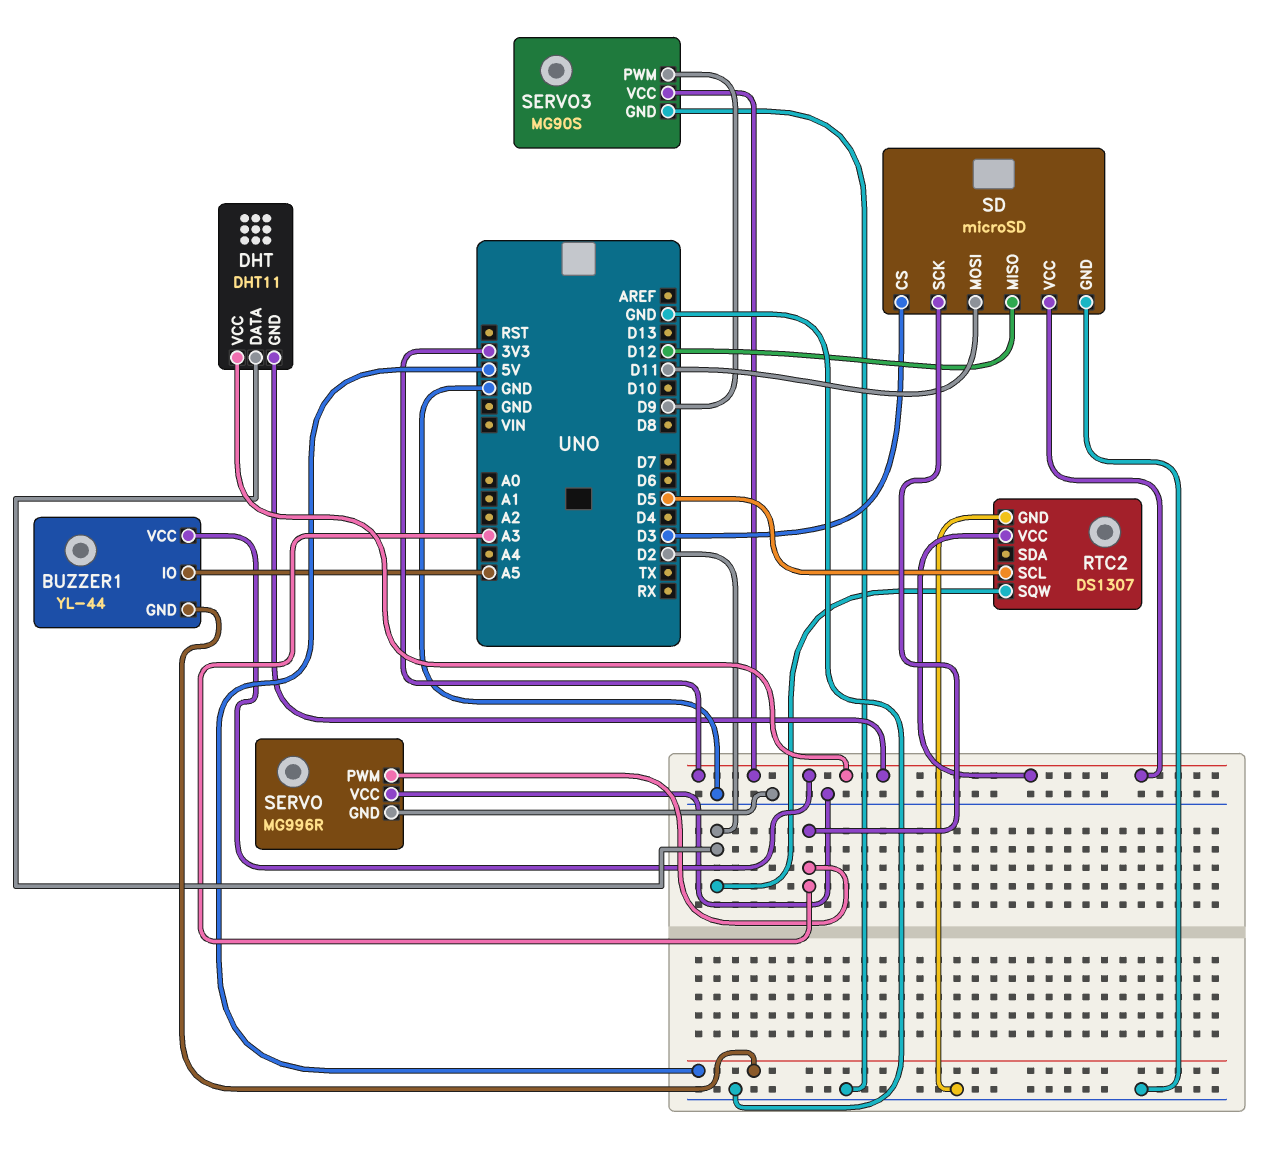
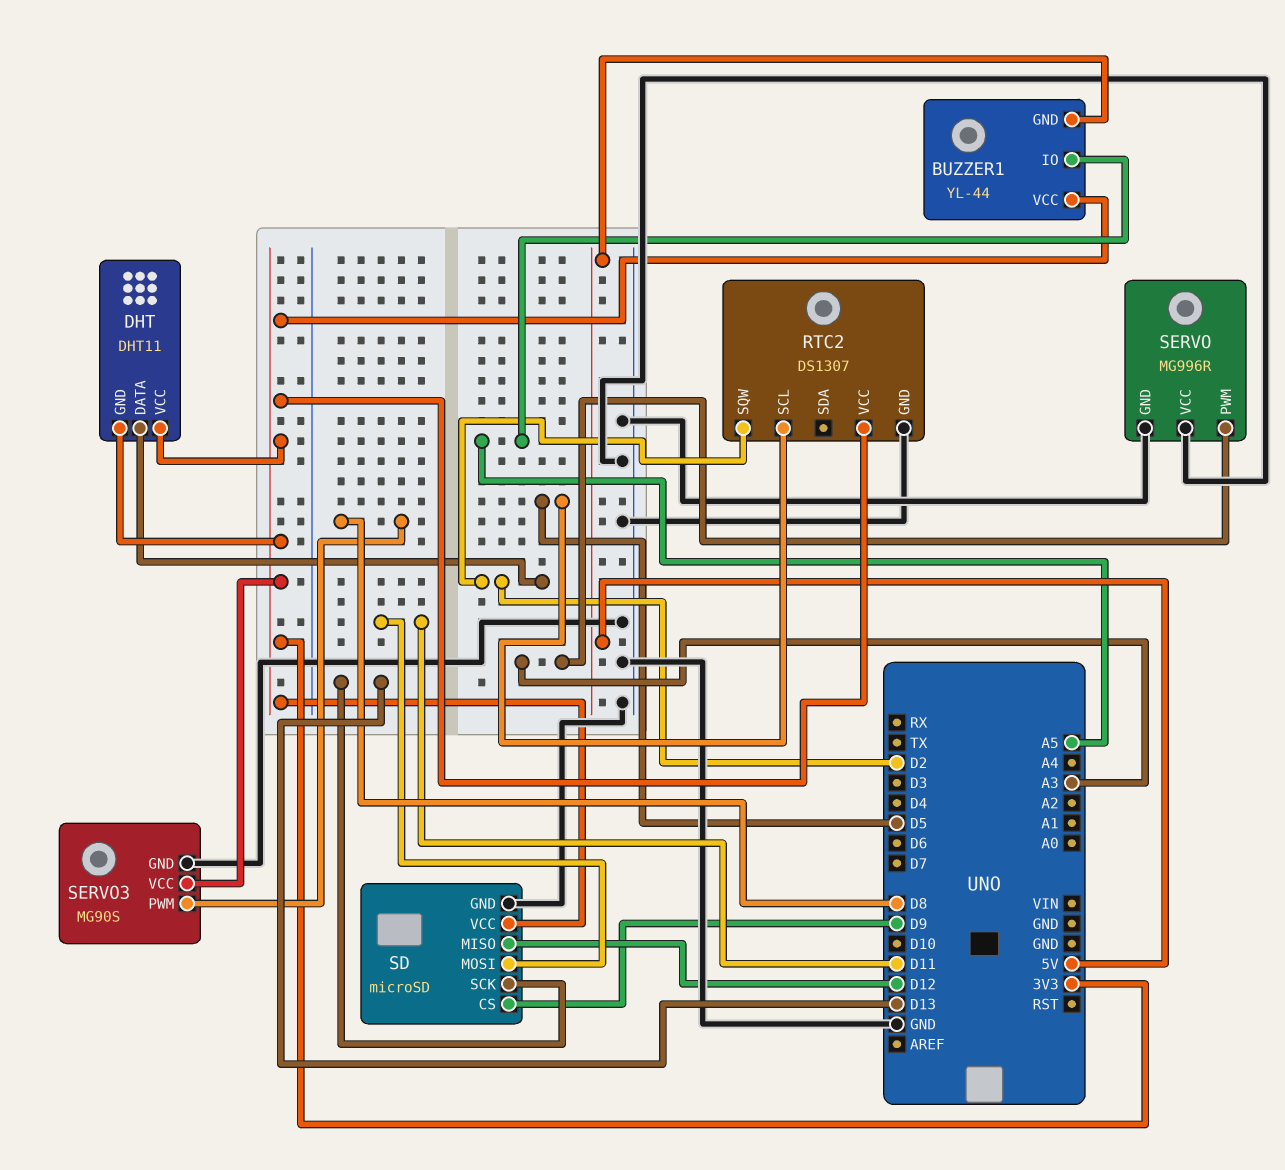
SD pin CS: D3 -> D9
SD pin SCK: A3 -> D13
SERVO3 pin PWM: D9 -> D8

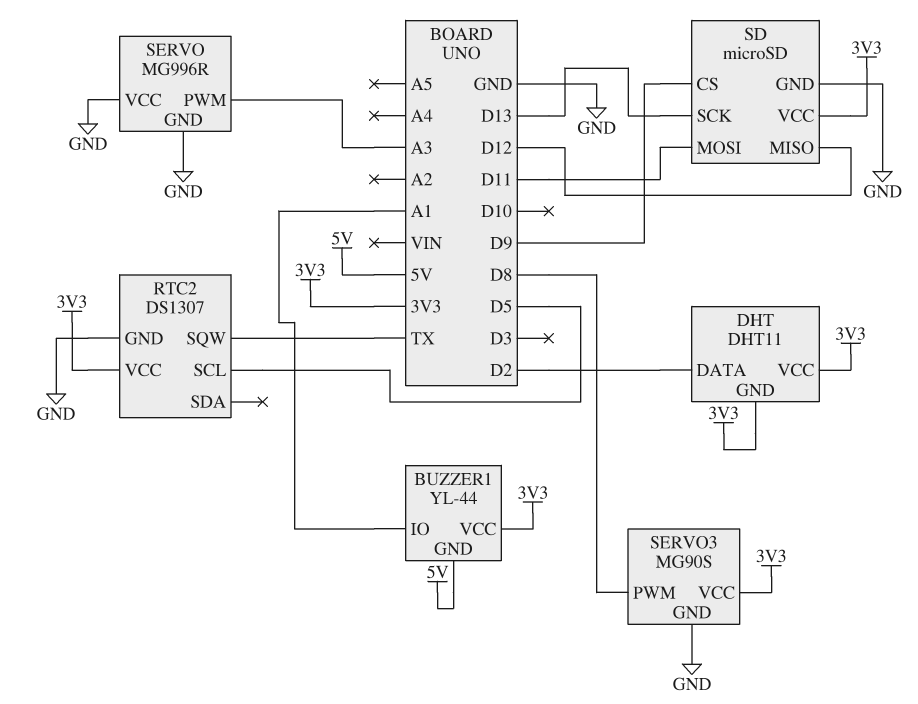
BUZZER1 pin IO: A5 -> A1
RTC2 pin SQW: D2 -> TX

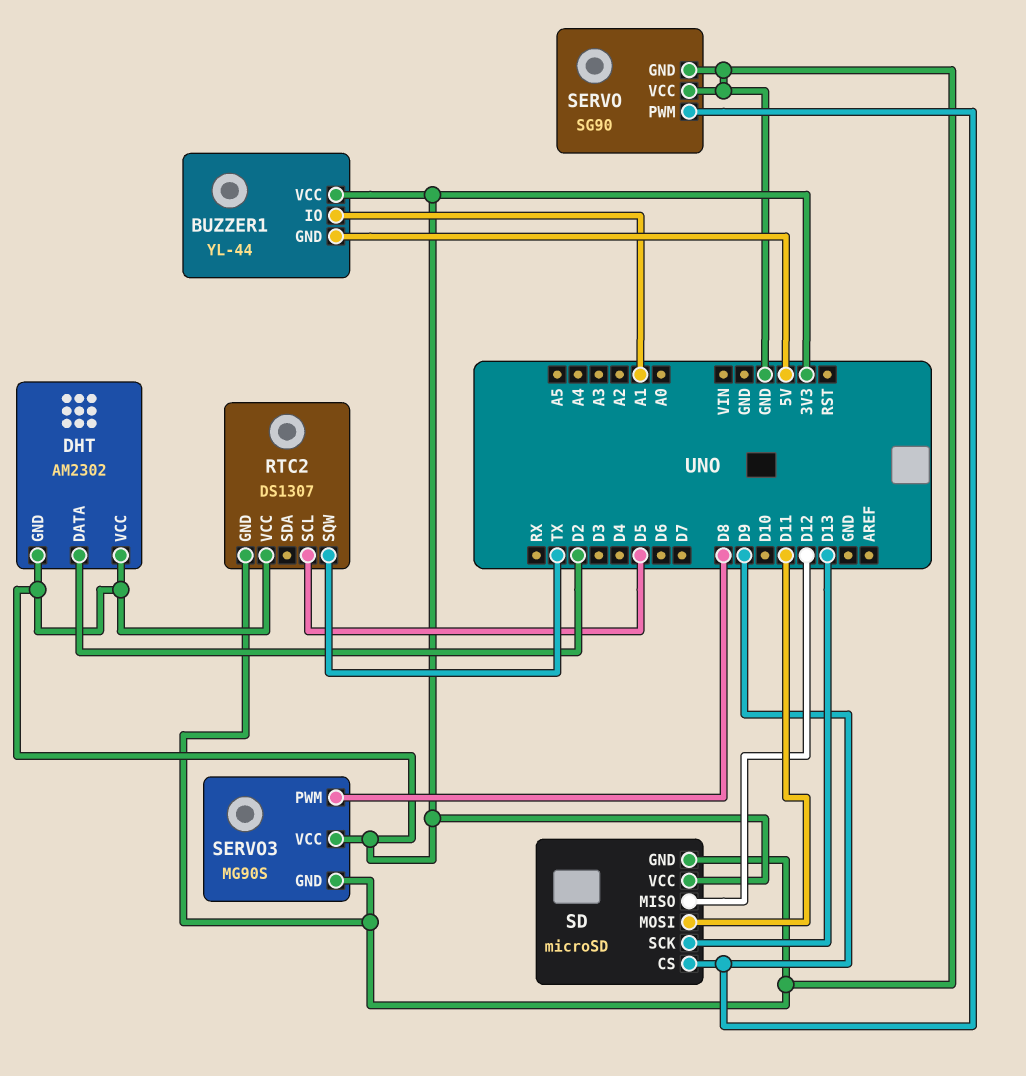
DHT: DHT11 -> AM2302
SERVO: MG996R -> SG90
SERVO pin PWM: A3 -> D9

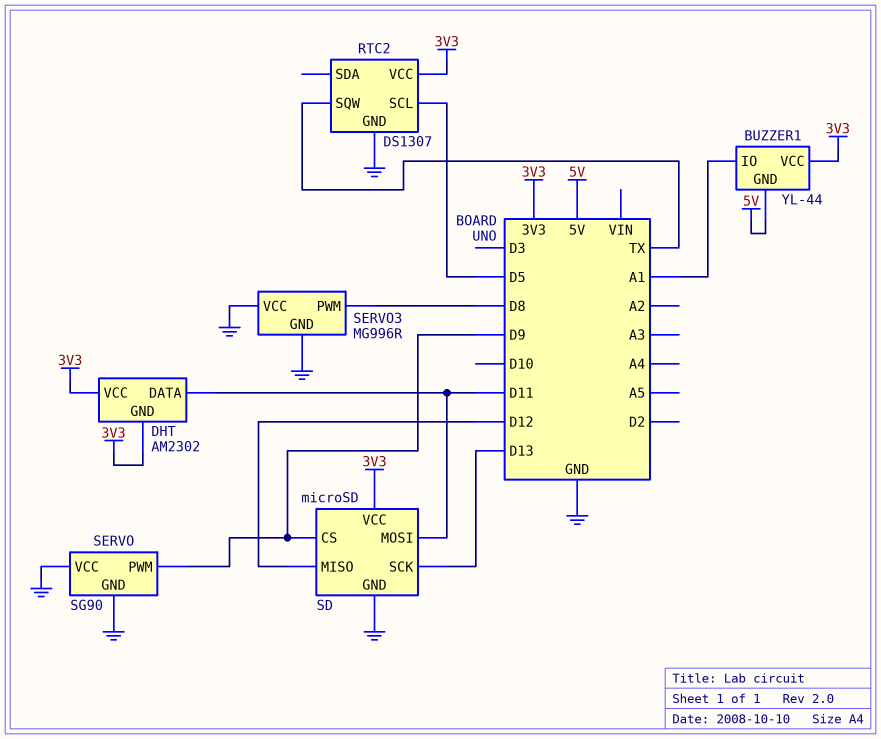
DHT pin DATA: D2 -> D11
SERVO3: MG90S -> MG996R
SERVO3 pin VCC: 3V3 -> GND

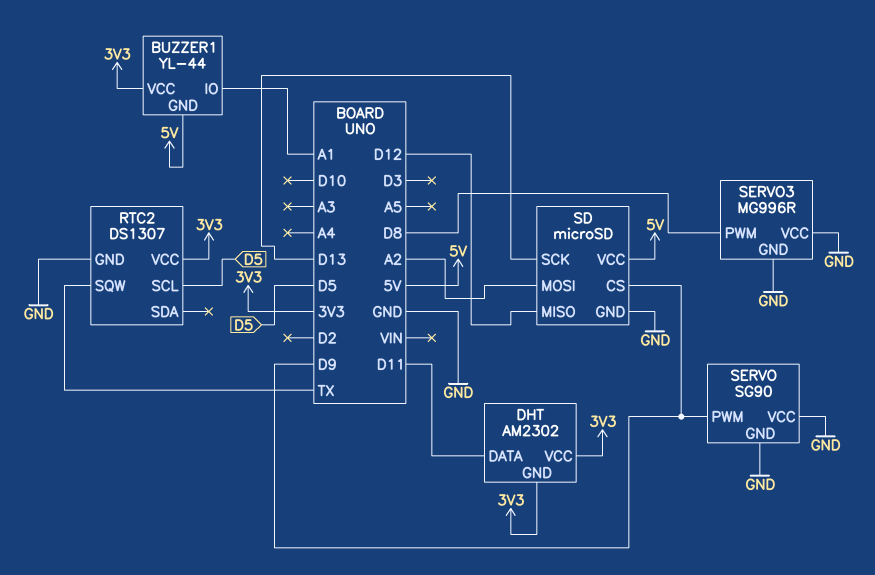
SD pin MOSI: D11 -> A2
SD pin VCC: 3V3 -> 5V

